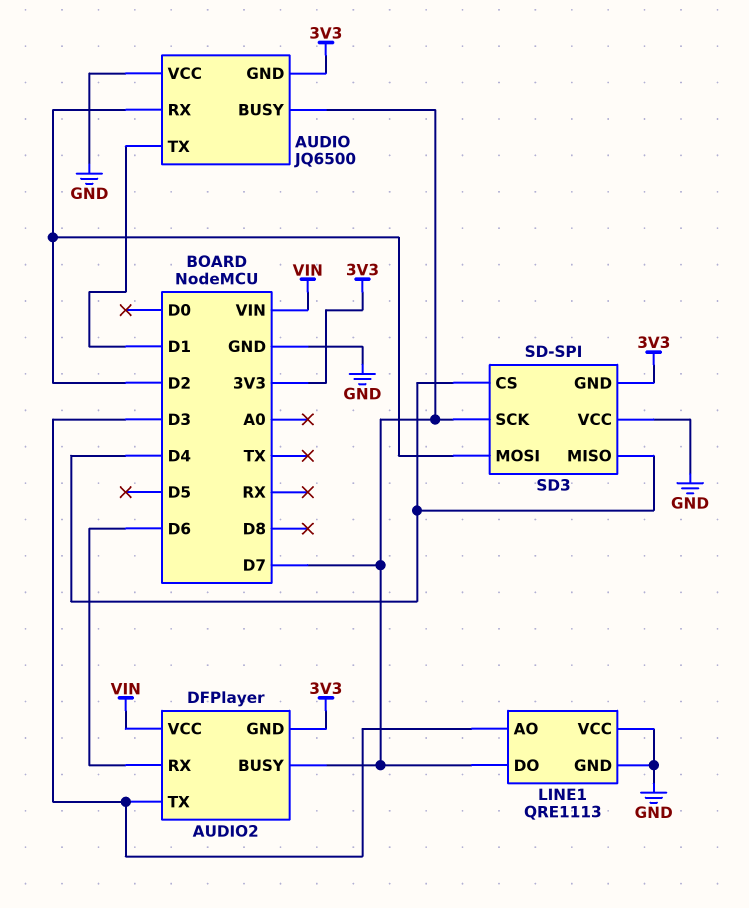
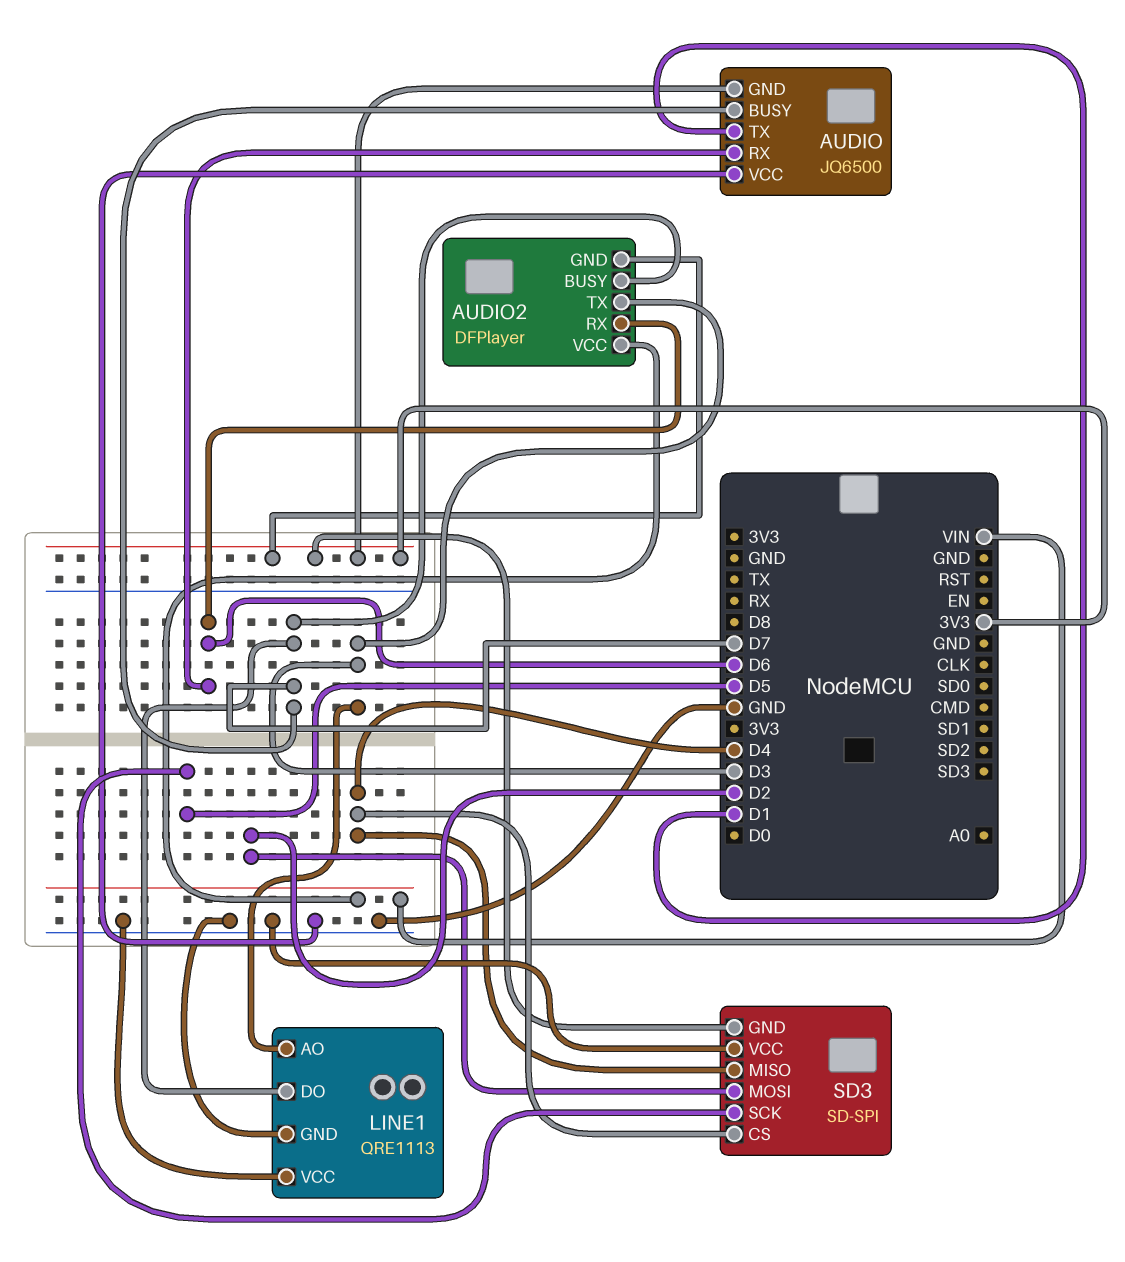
AUDIO pin RX: D2 -> D6
SD3 pin SCK: D7 -> D5

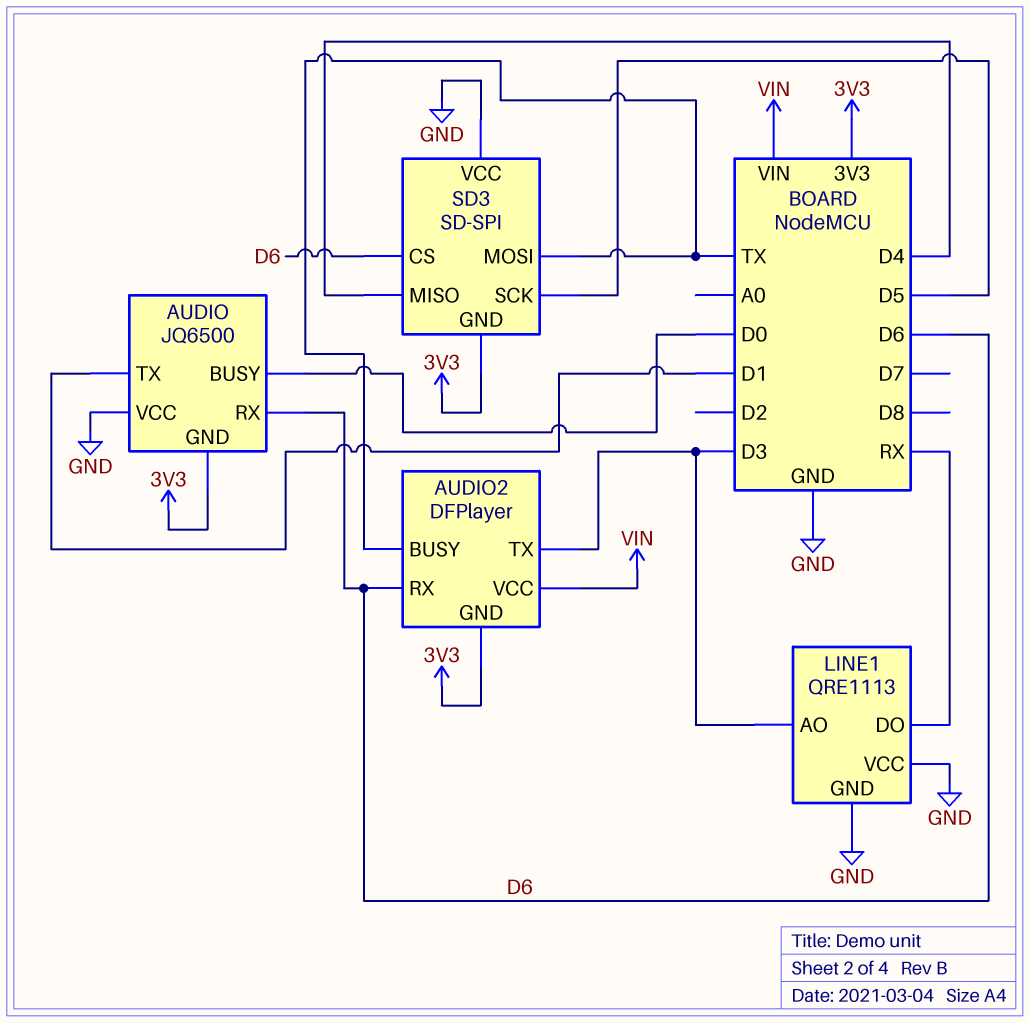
AUDIO pin BUSY: D7 -> D0
AUDIO2 pin BUSY: D7 -> TX
LINE1 pin DO: D7 -> RX
SD3 pin CS: D4 -> D6
SD3 pin MOSI: D2 -> TX

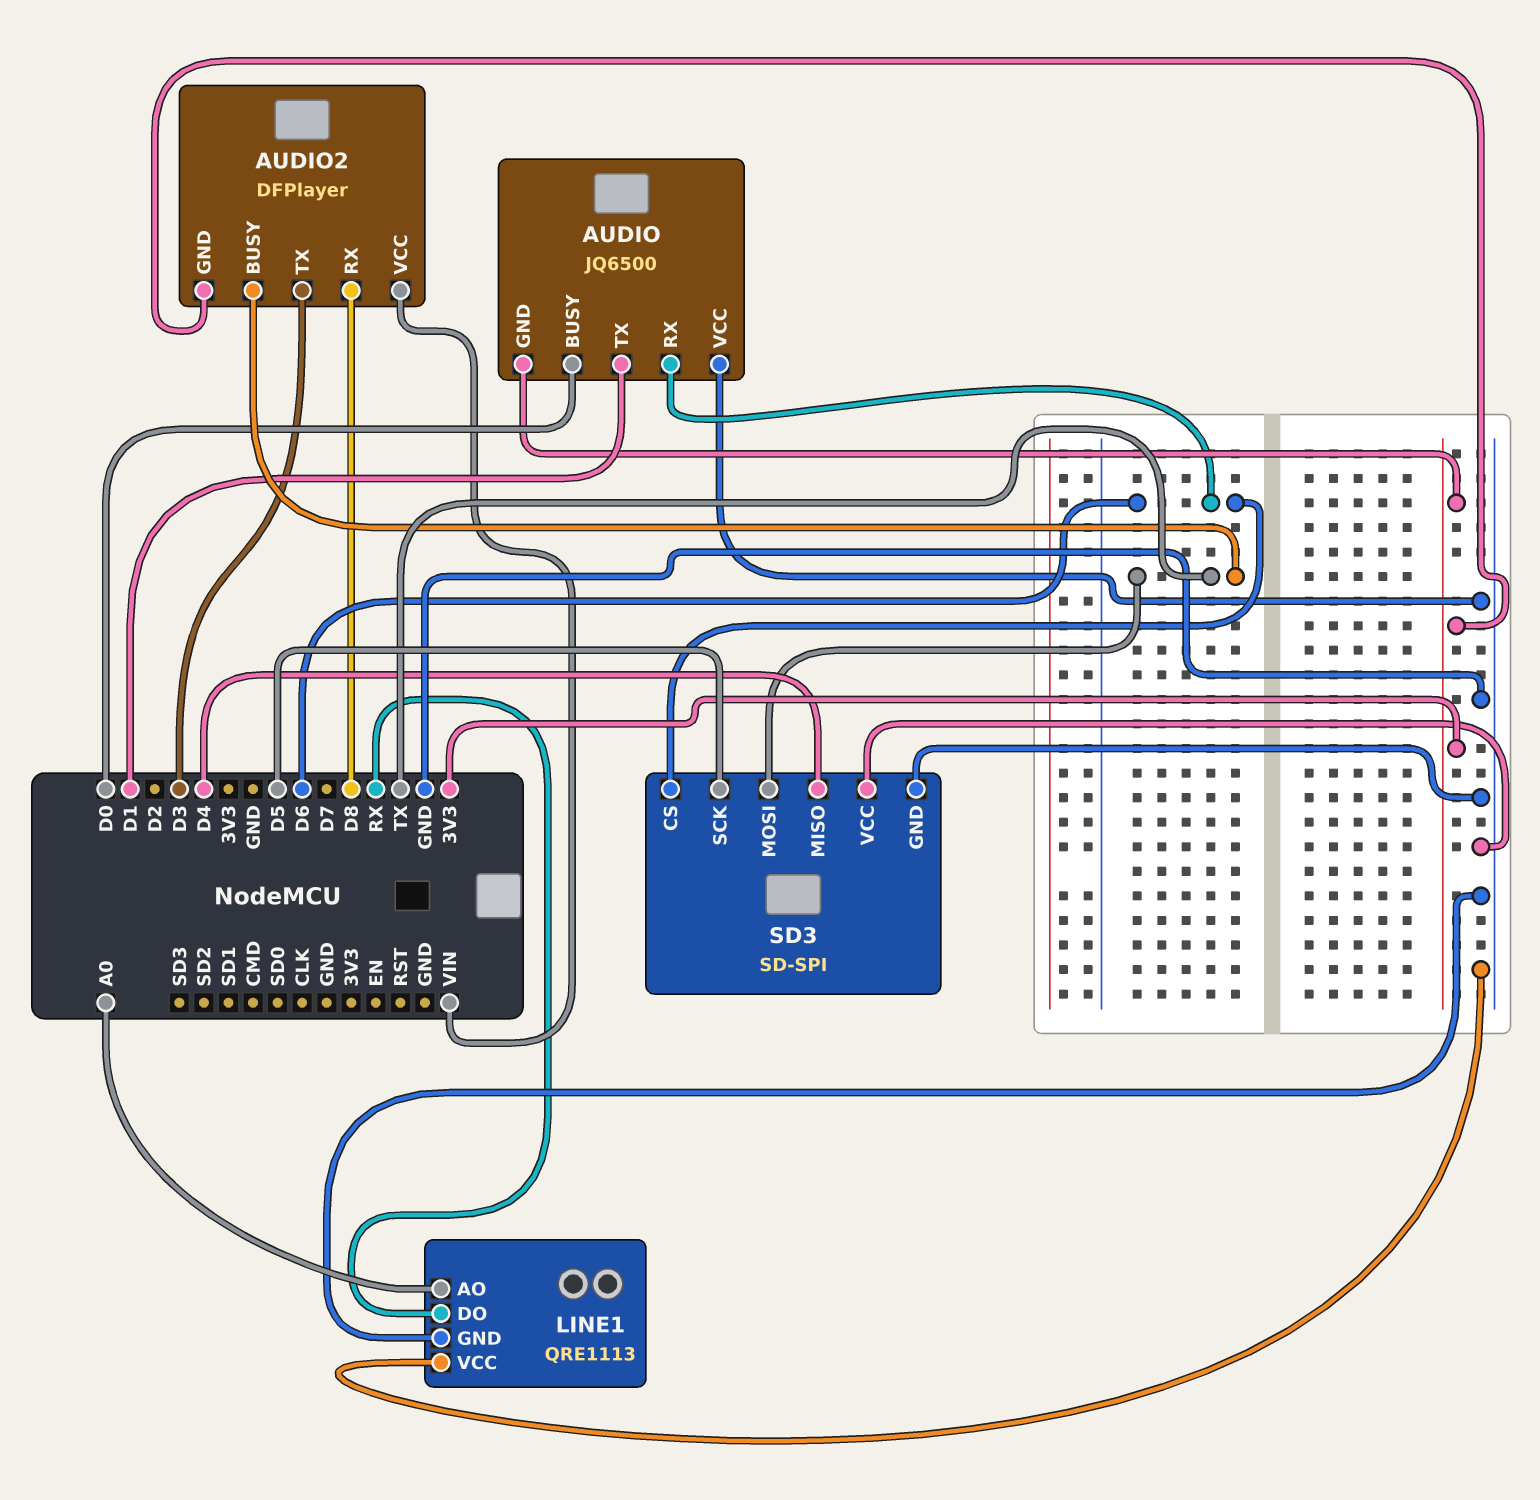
AUDIO2 pin RX: D6 -> D8
LINE1 pin AO: D3 -> A0
SD3 pin GND: 3V3 -> GND

